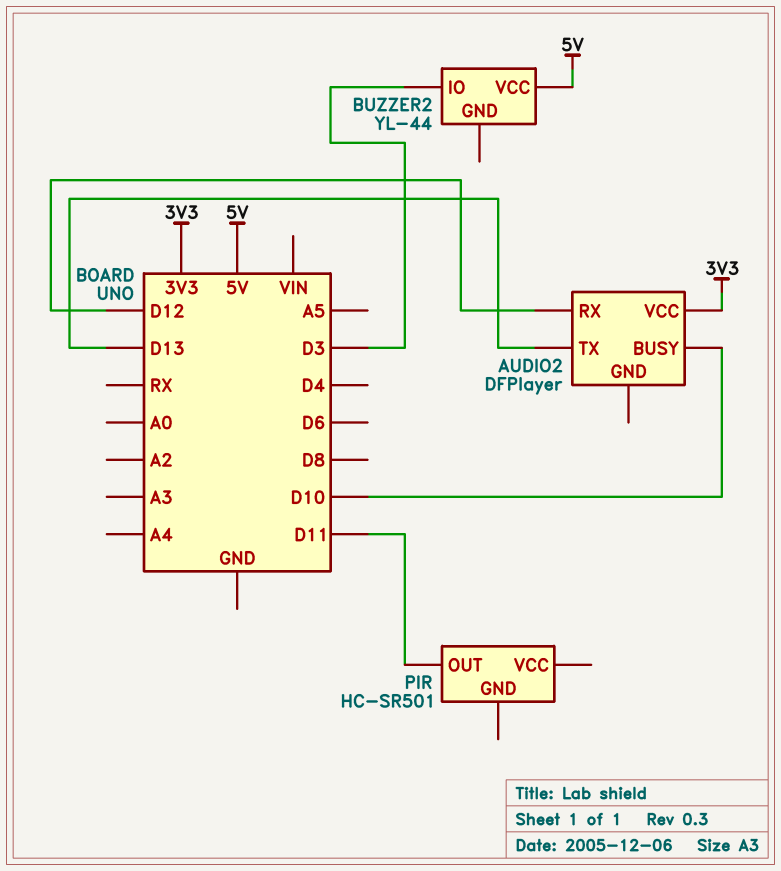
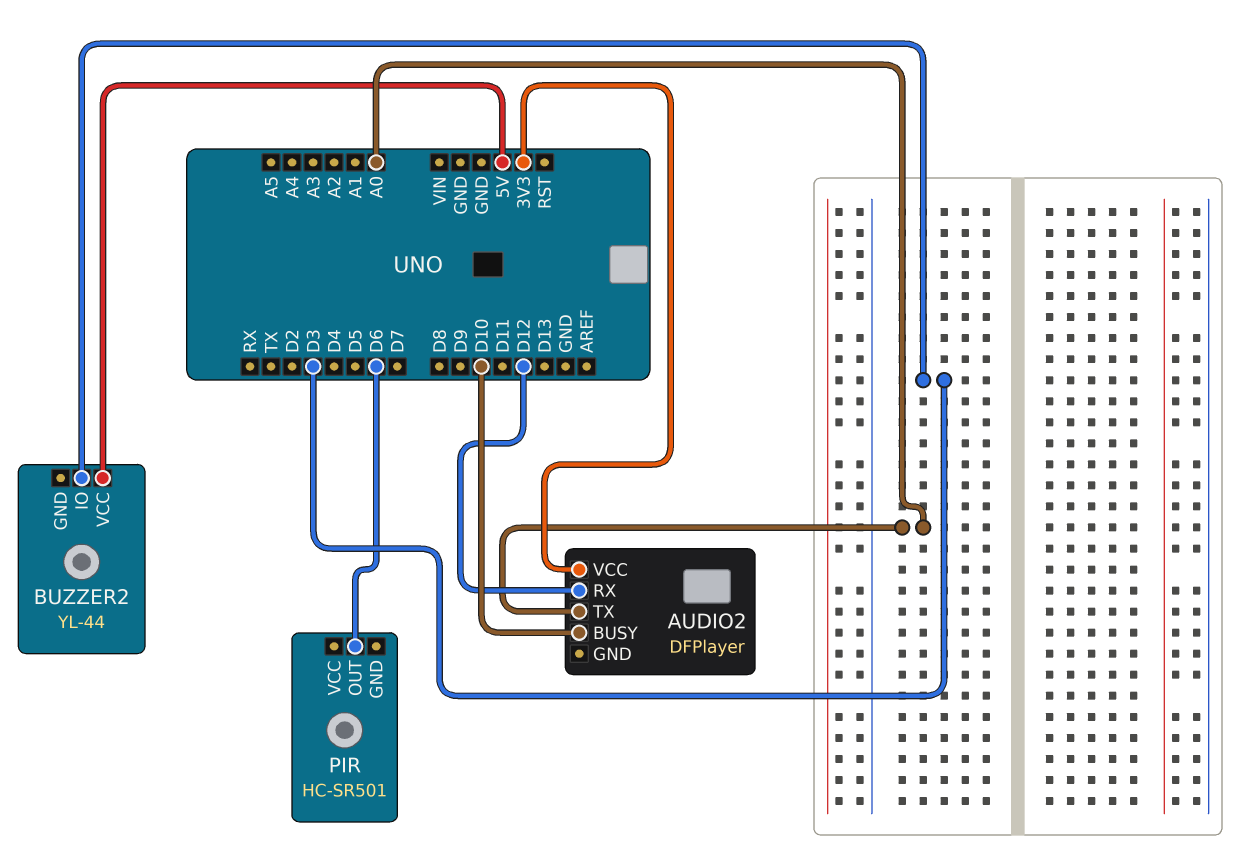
AUDIO2 pin TX: D13 -> A0
PIR pin OUT: D11 -> D6

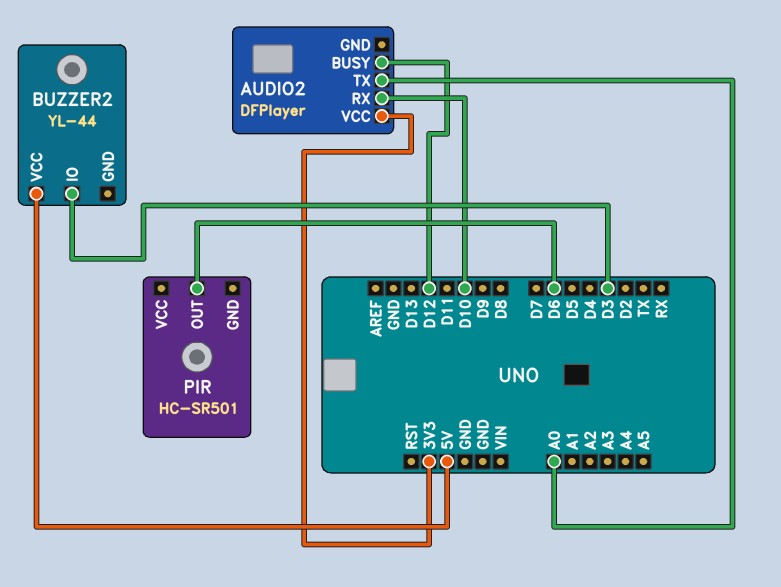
AUDIO2 pin BUSY: D10 -> D12
AUDIO2 pin RX: D12 -> D10

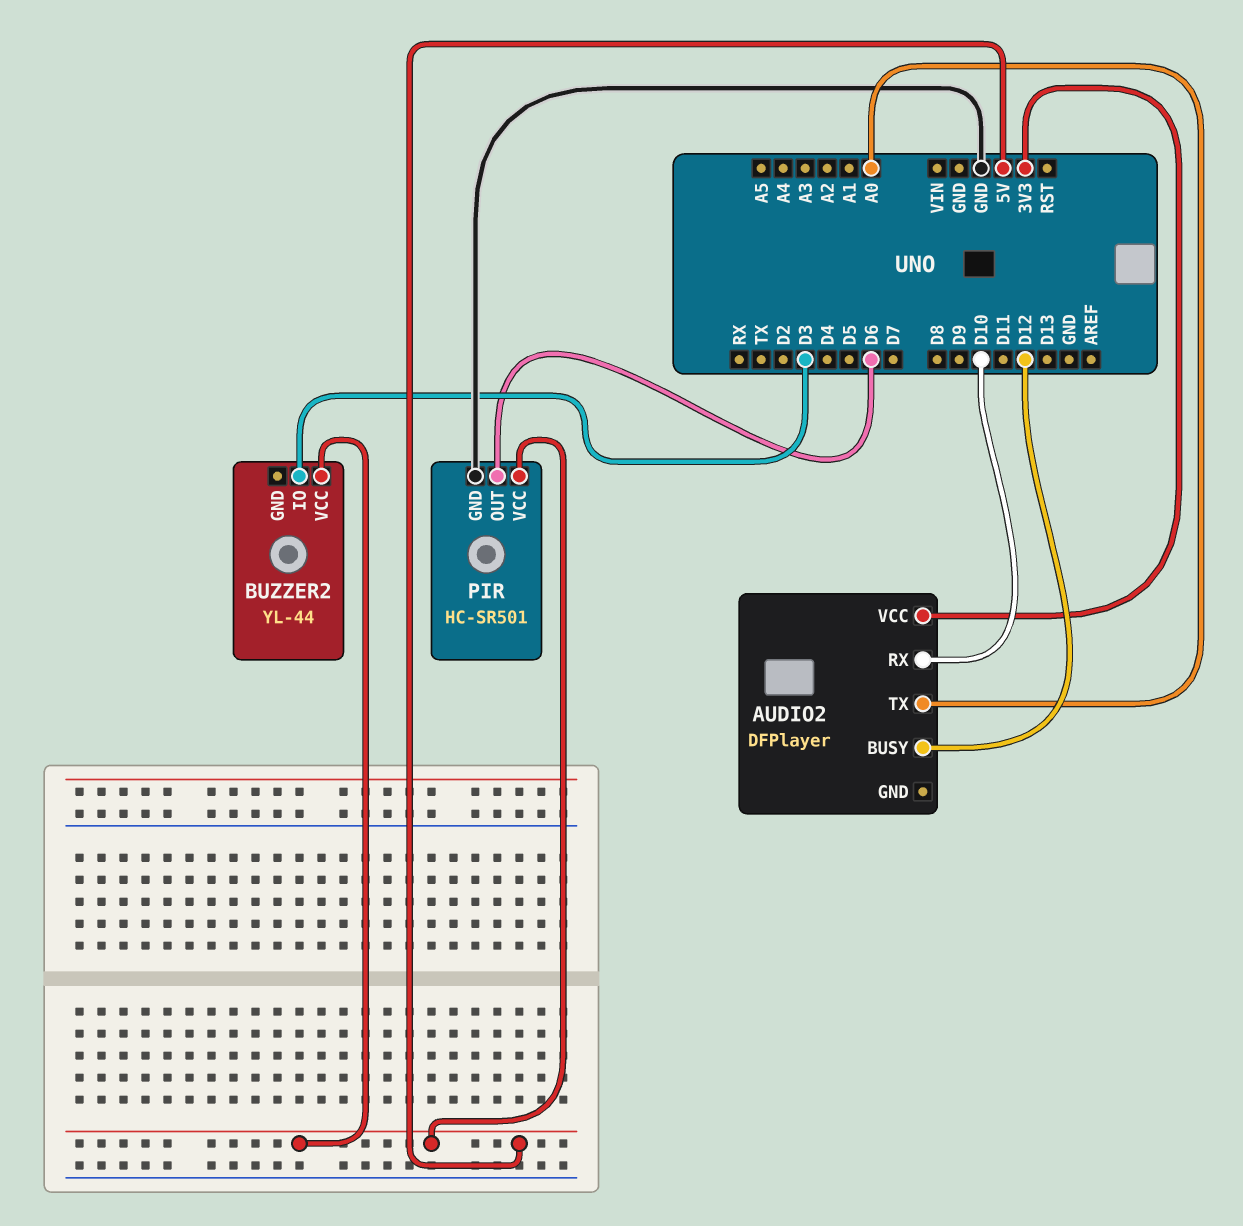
PIR pin GND: none -> GND
PIR pin VCC: none -> 5V

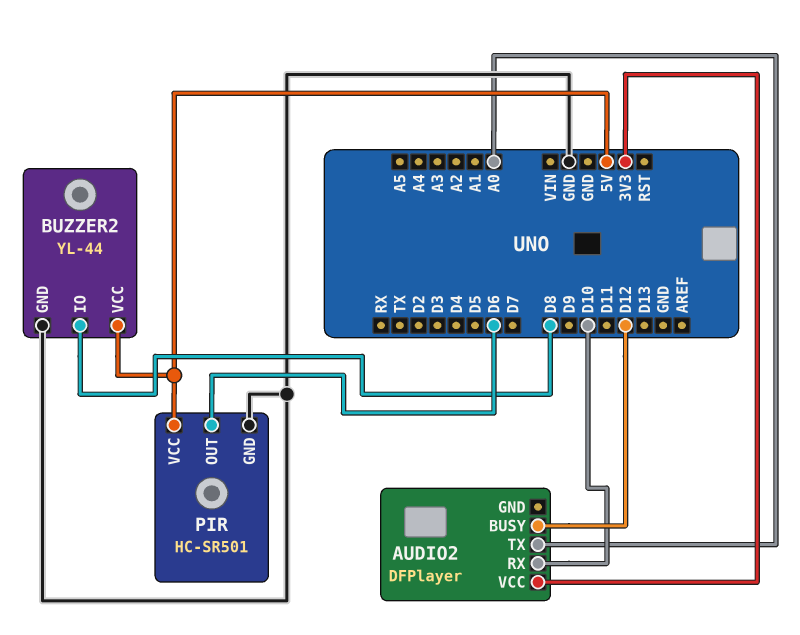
BUZZER2 pin GND: none -> GND
BUZZER2 pin IO: D3 -> D8

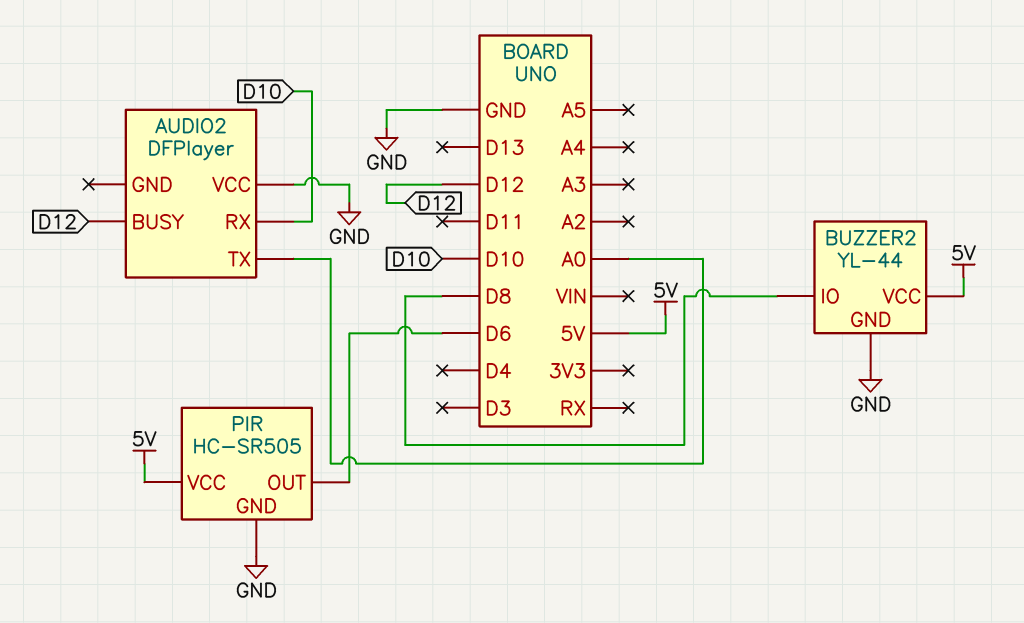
AUDIO2 pin VCC: 3V3 -> GND
PIR: HC-SR501 -> HC-SR505

